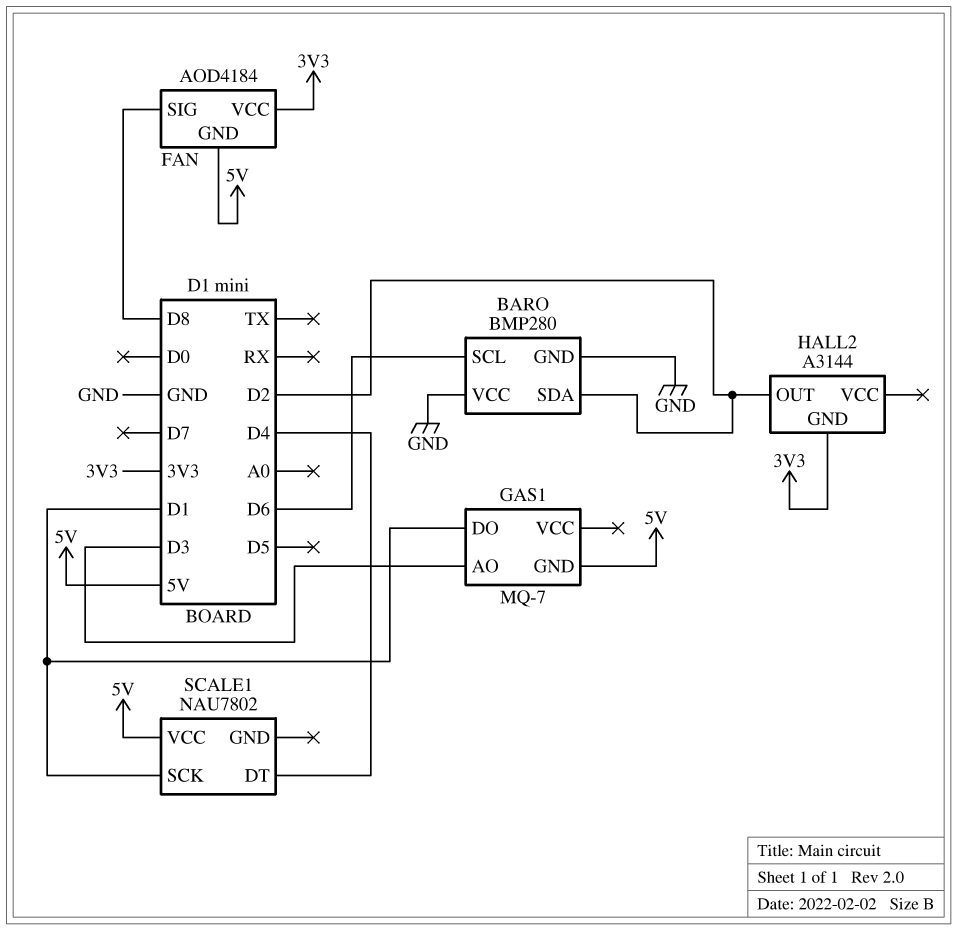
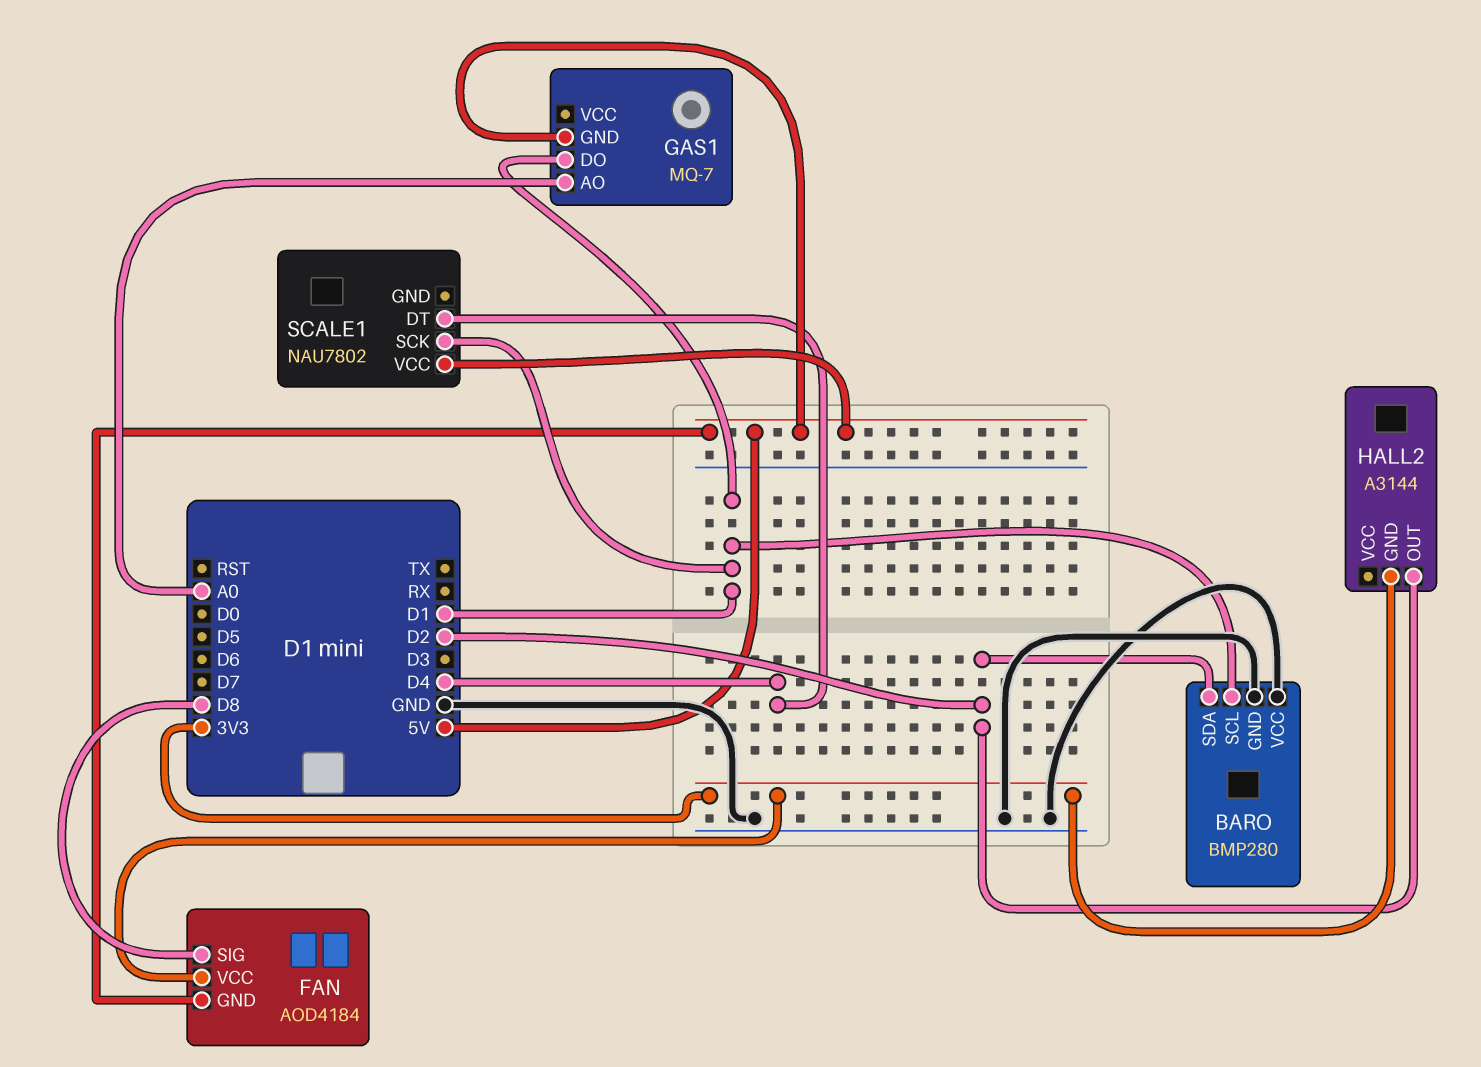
BARO pin SCL: D6 -> D1
GAS1 pin AO: D3 -> A0

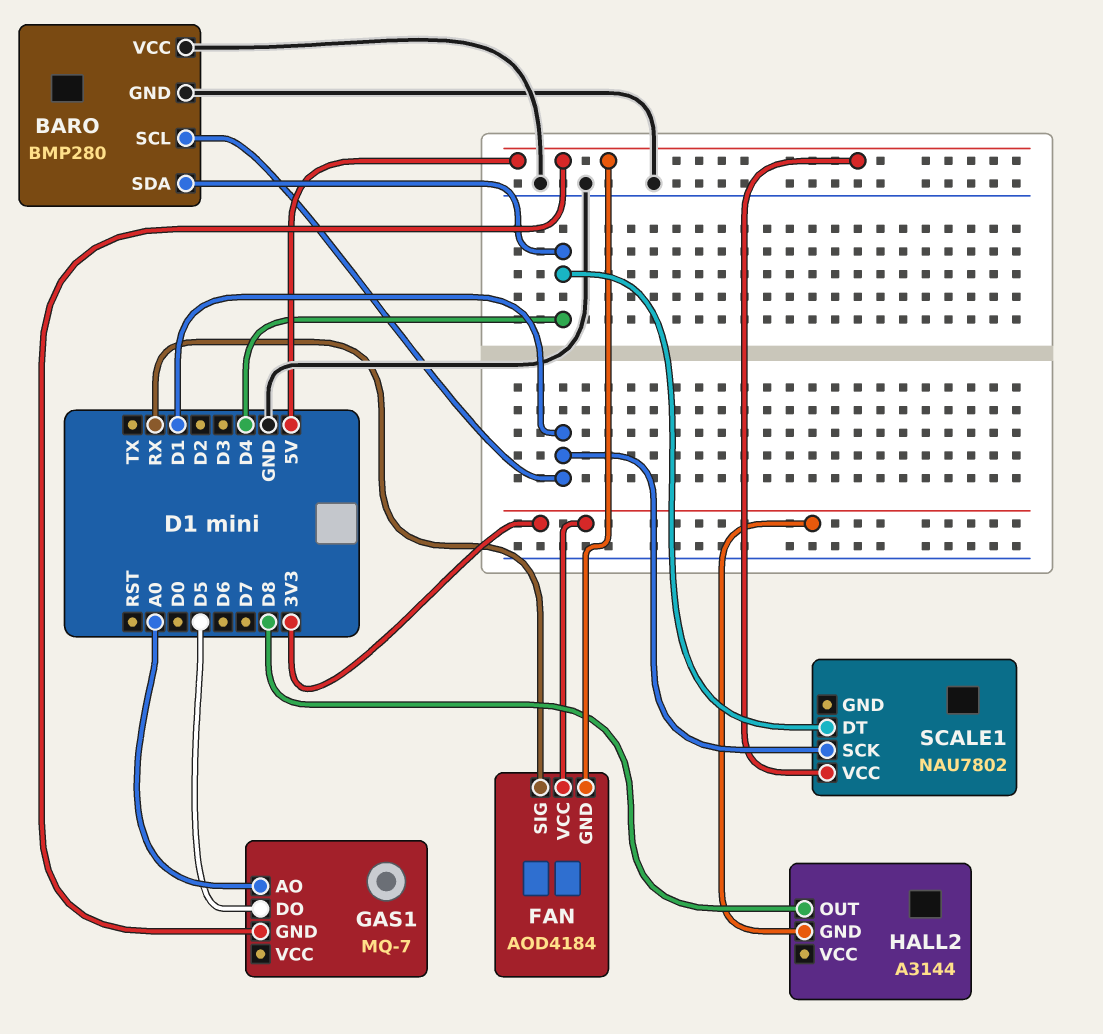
BARO pin SDA: D2 -> D4
FAN pin SIG: D8 -> RX
GAS1 pin DO: D1 -> D5
HALL2 pin OUT: D2 -> D8

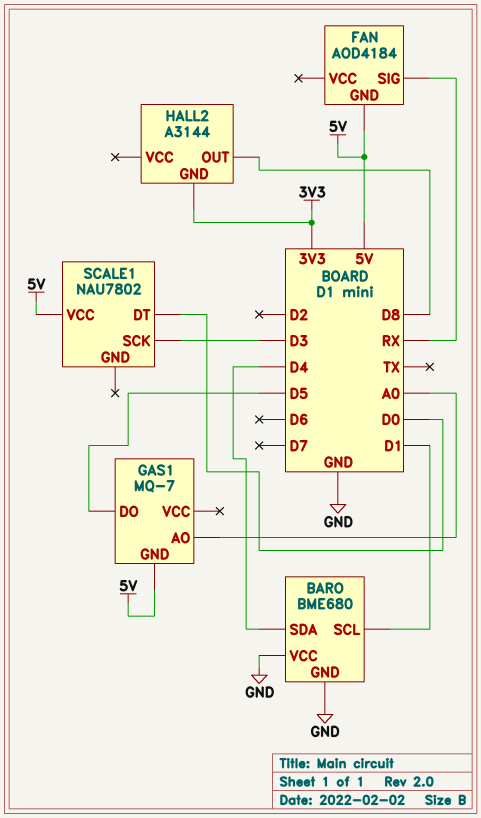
BARO: BMP280 -> BME680
FAN pin VCC: 3V3 -> none
SCALE1 pin DT: D4 -> D0
SCALE1 pin SCK: D1 -> D3

